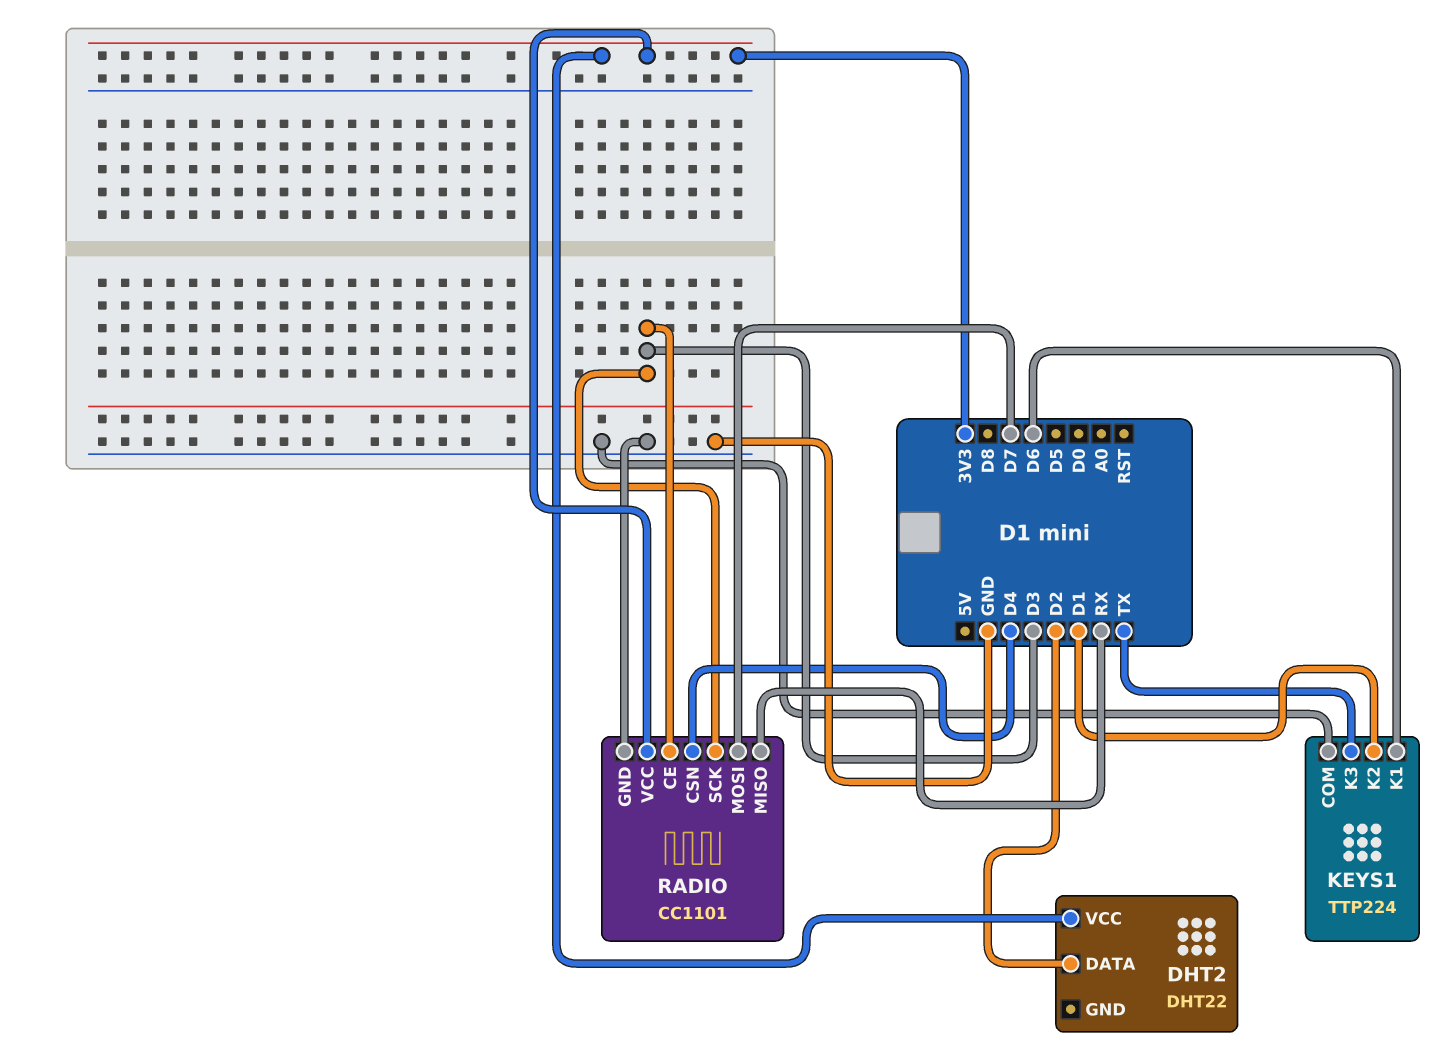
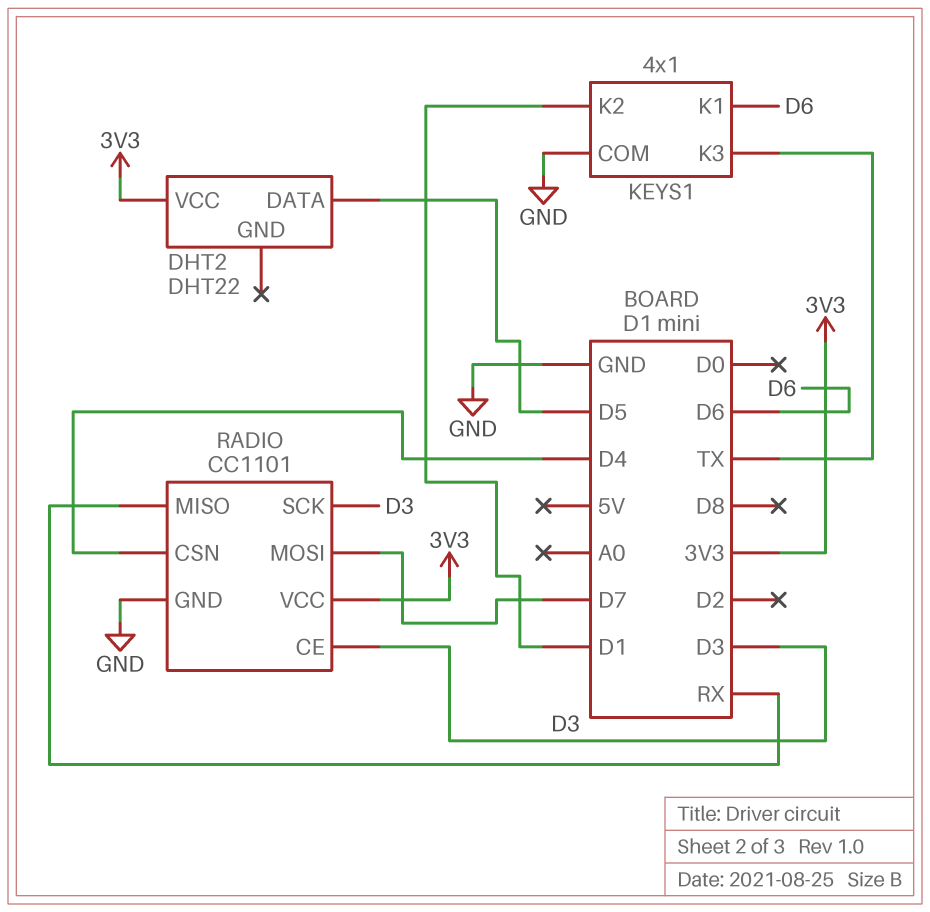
DHT2 pin DATA: D2 -> D5
KEYS1: TTP224 -> 4x1

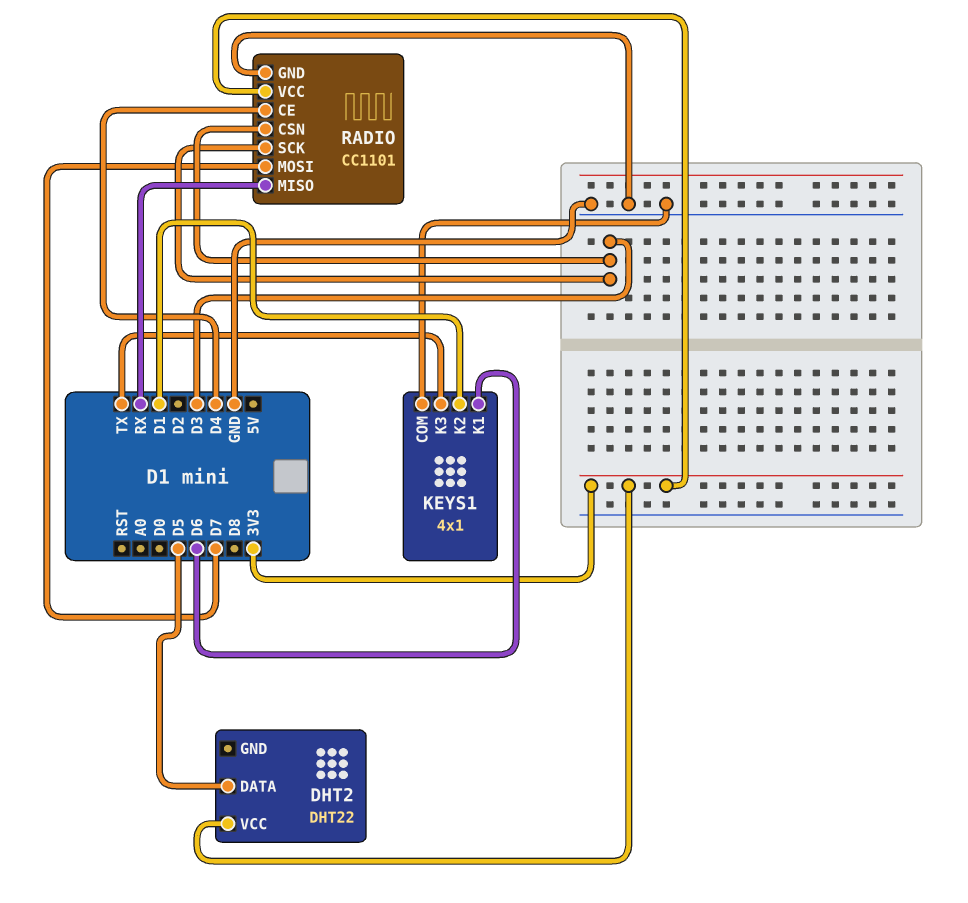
RADIO pin CE: D3 -> D4
RADIO pin CSN: D4 -> D3

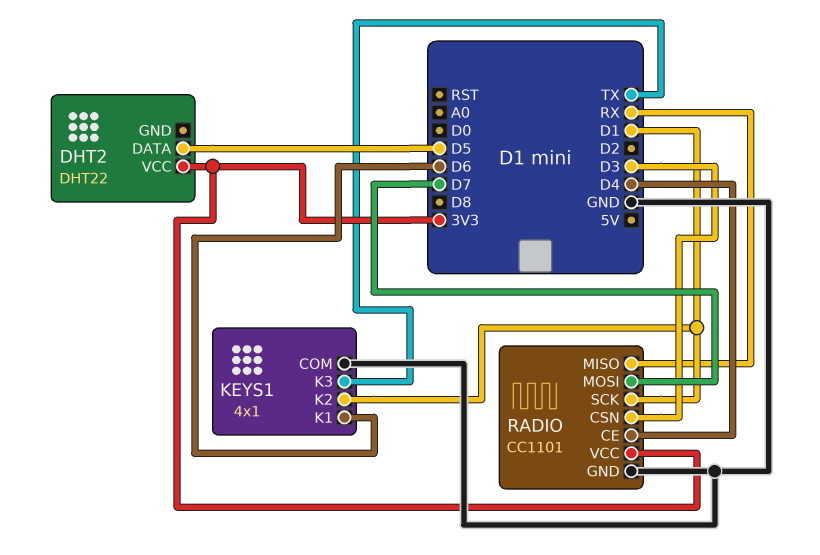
RADIO pin SCK: D3 -> D1

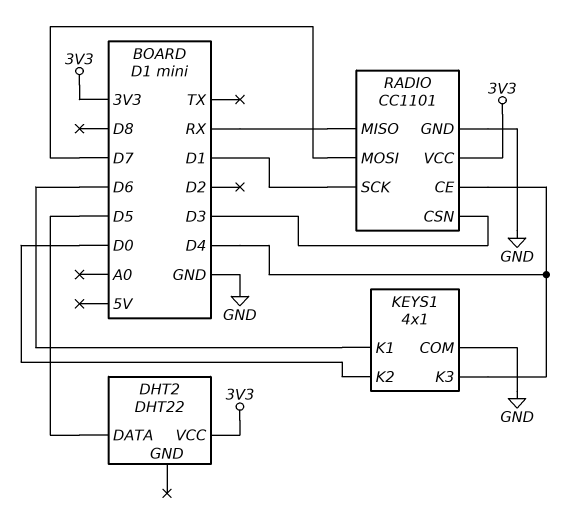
KEYS1 pin K2: D1 -> D0
KEYS1 pin K3: TX -> D4

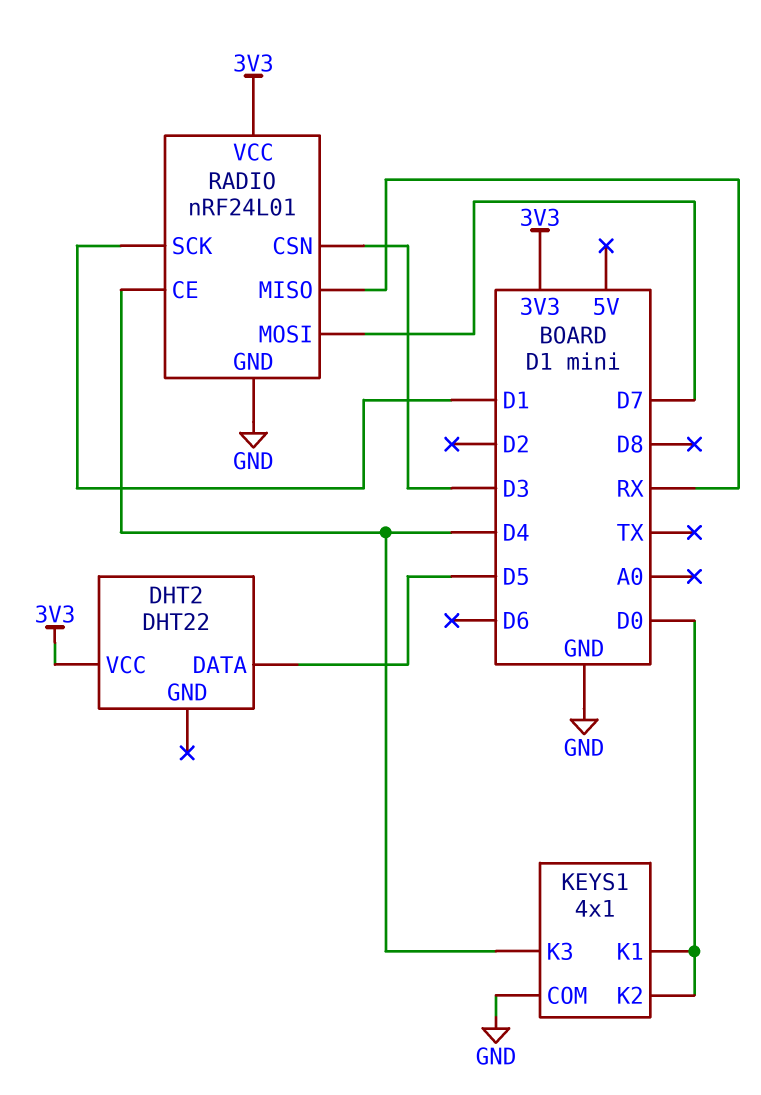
KEYS1 pin K1: D6 -> D0
RADIO: CC1101 -> nRF24L01

